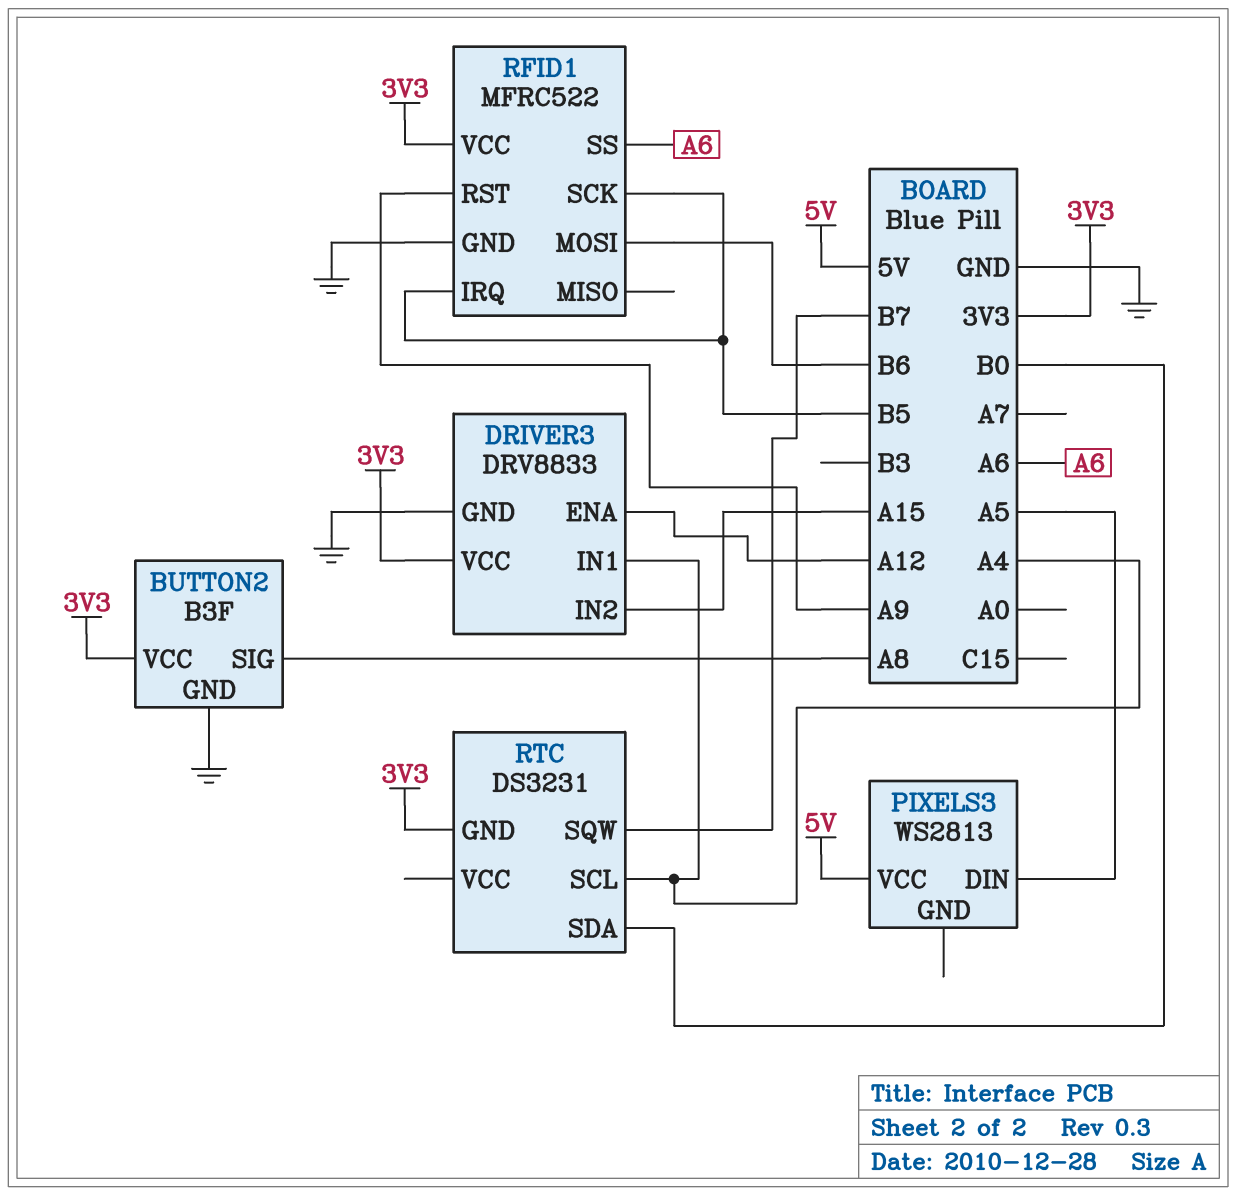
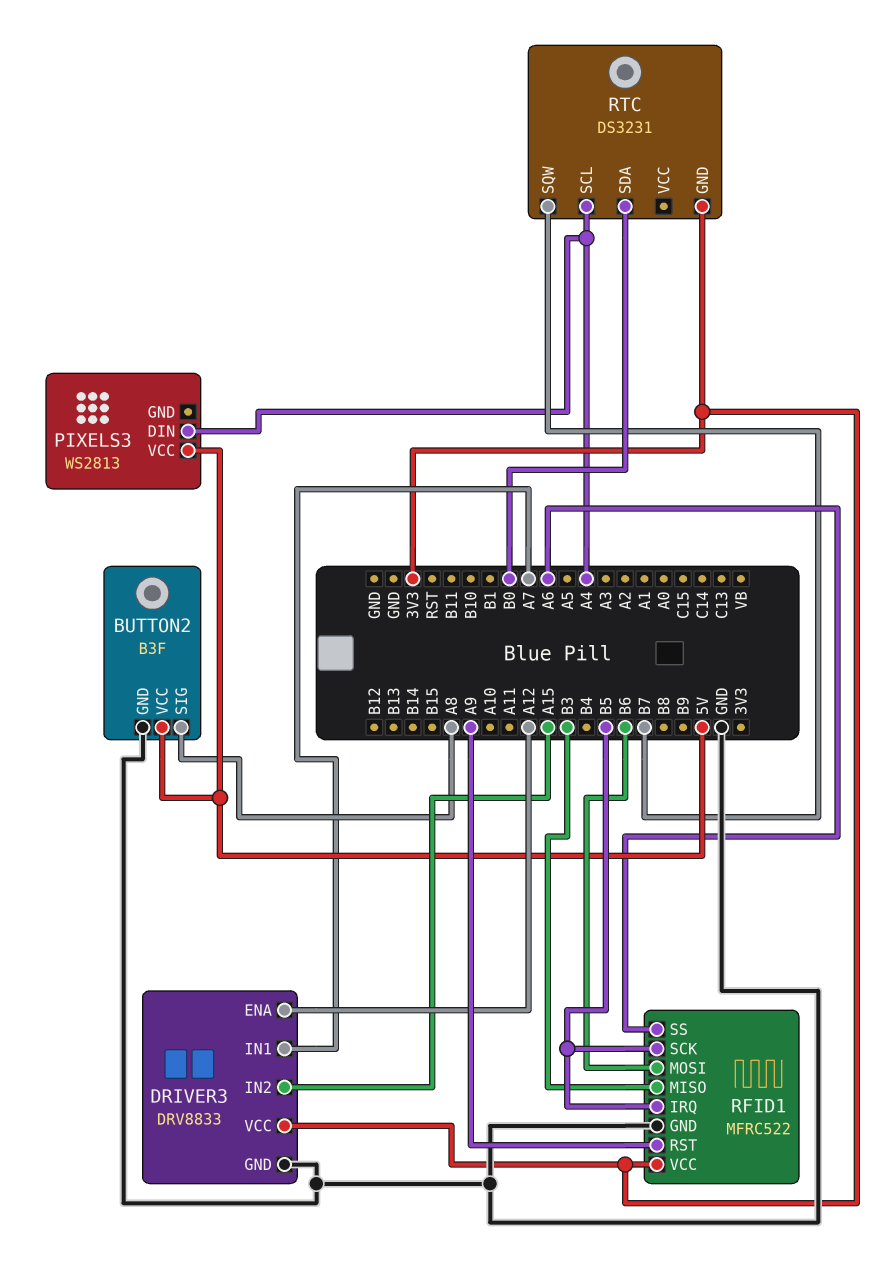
BUTTON2 pin VCC: 3V3 -> 5V
DRIVER3 pin IN1: A4 -> A7
PIXELS3 pin DIN: A5 -> A4
RFID1 pin MISO: none -> B3

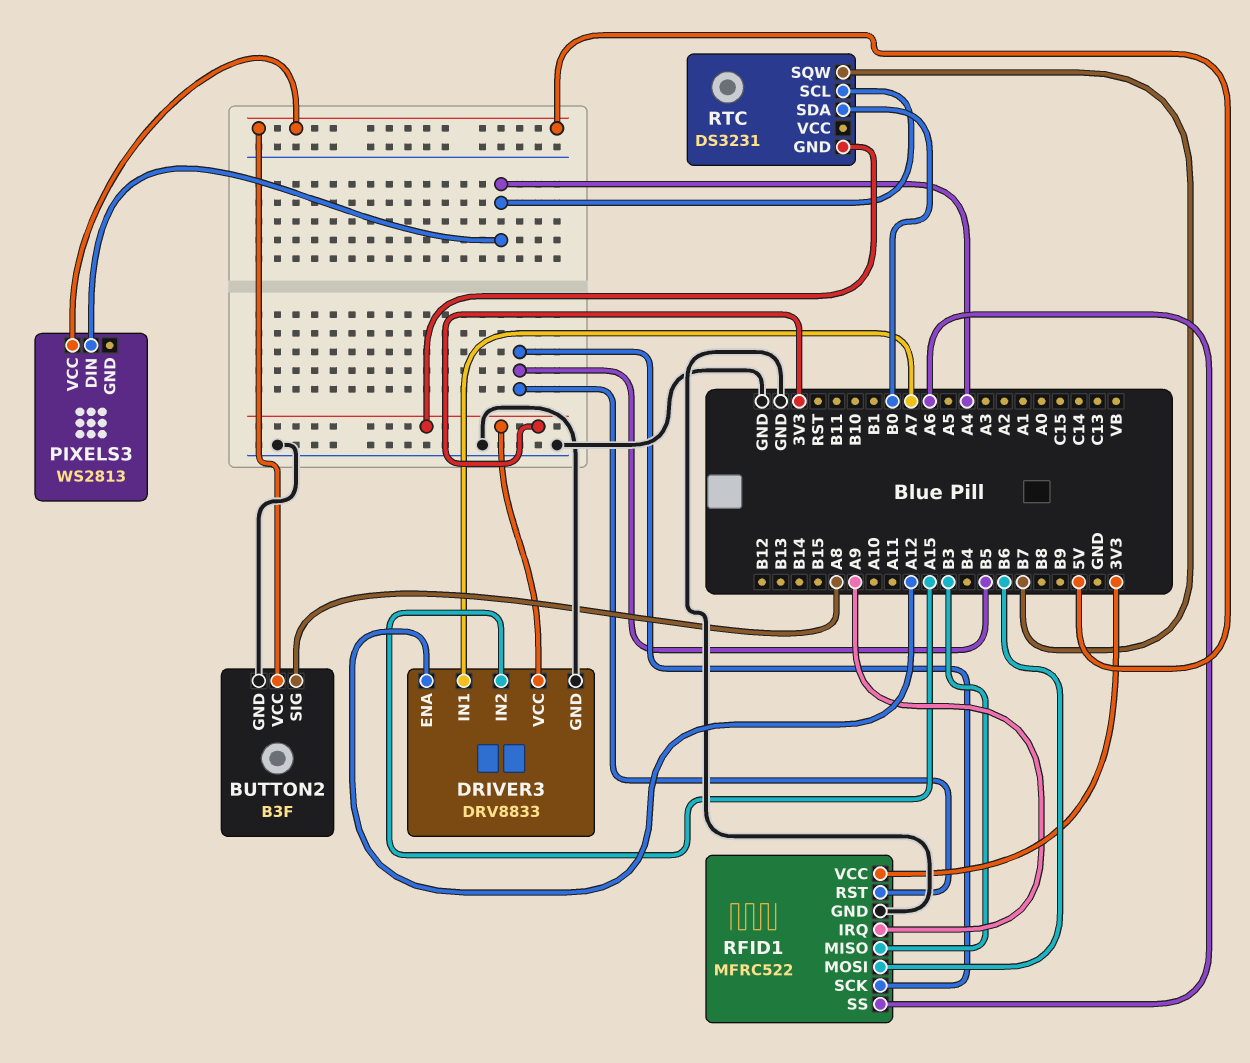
RFID1 pin IRQ: B5 -> A9
RFID1 pin RST: A9 -> B5

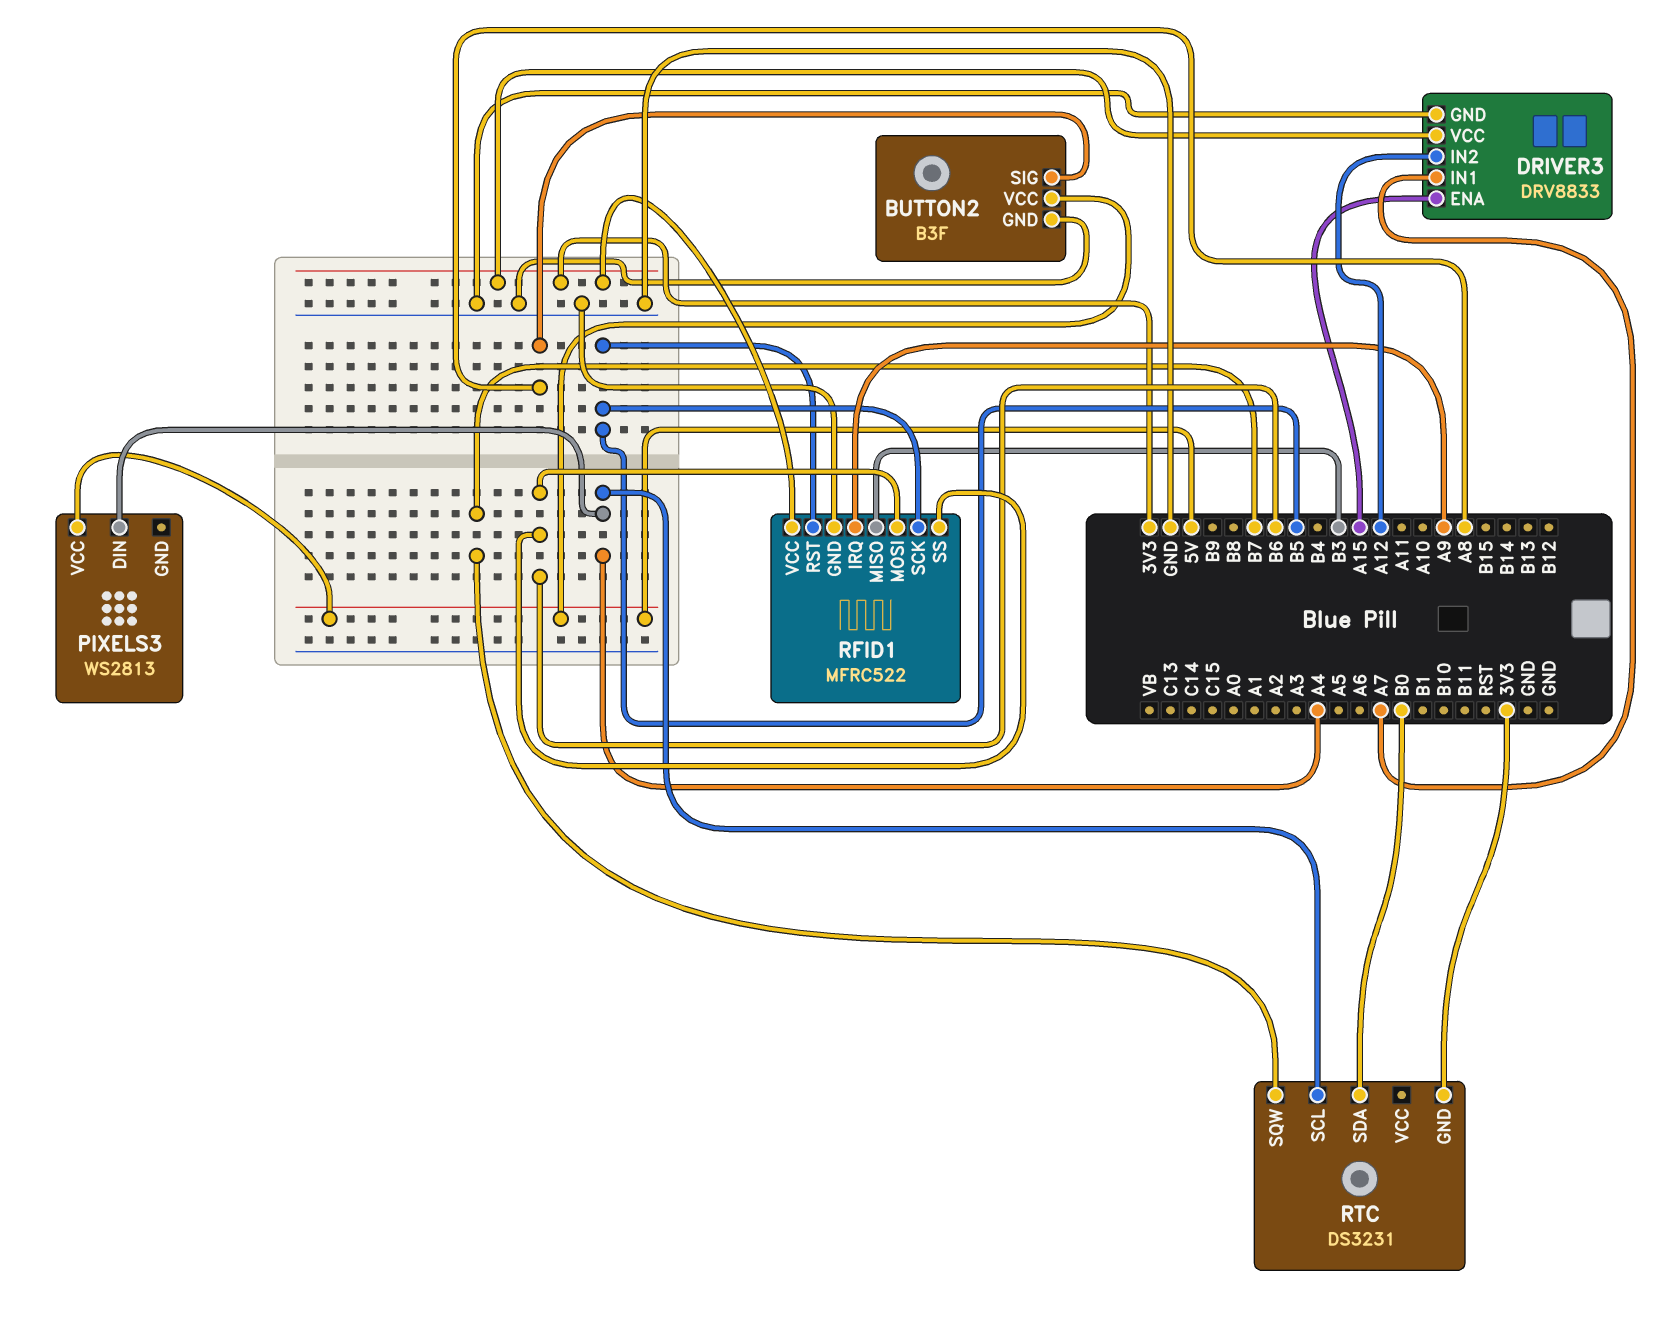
DRIVER3 pin ENA: A12 -> A15
DRIVER3 pin IN2: A15 -> A12
RFID1 pin SS: A6 -> B6

